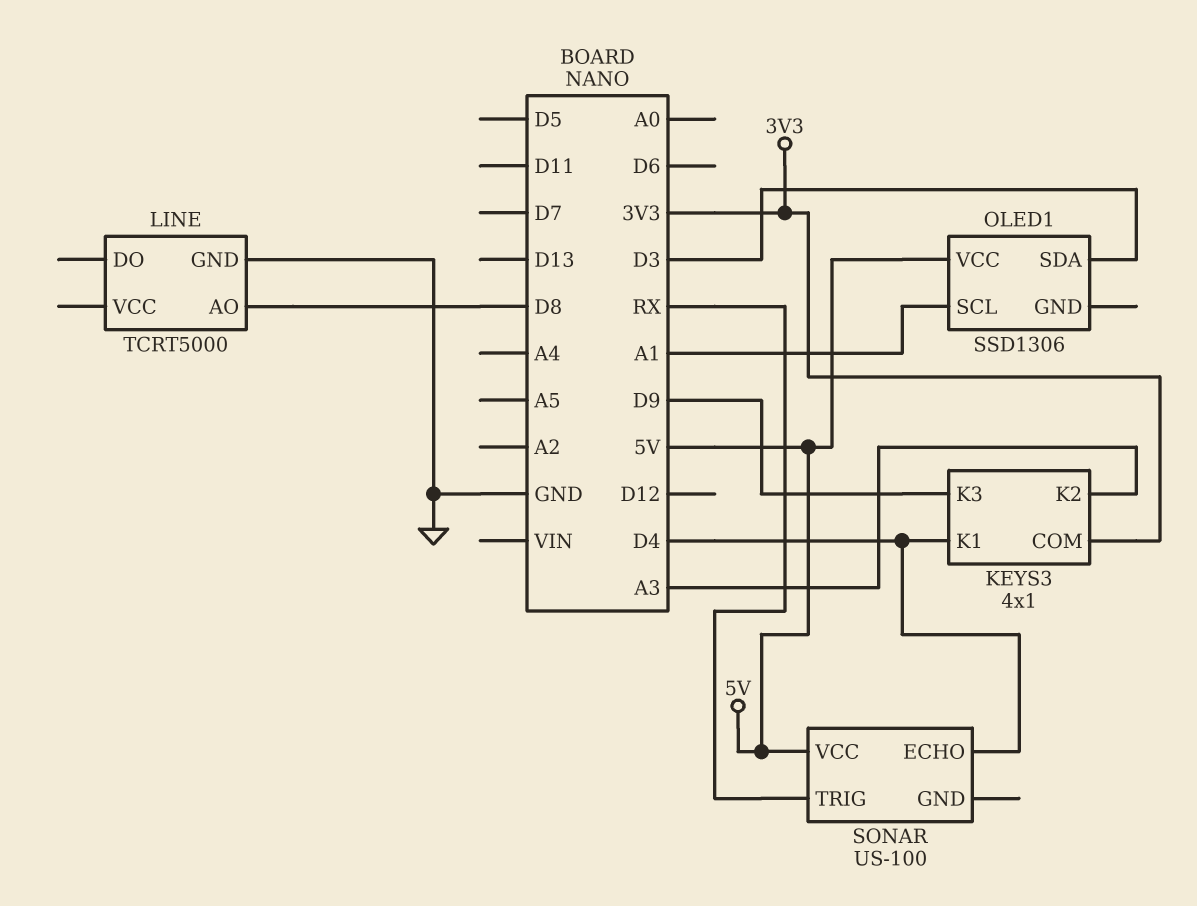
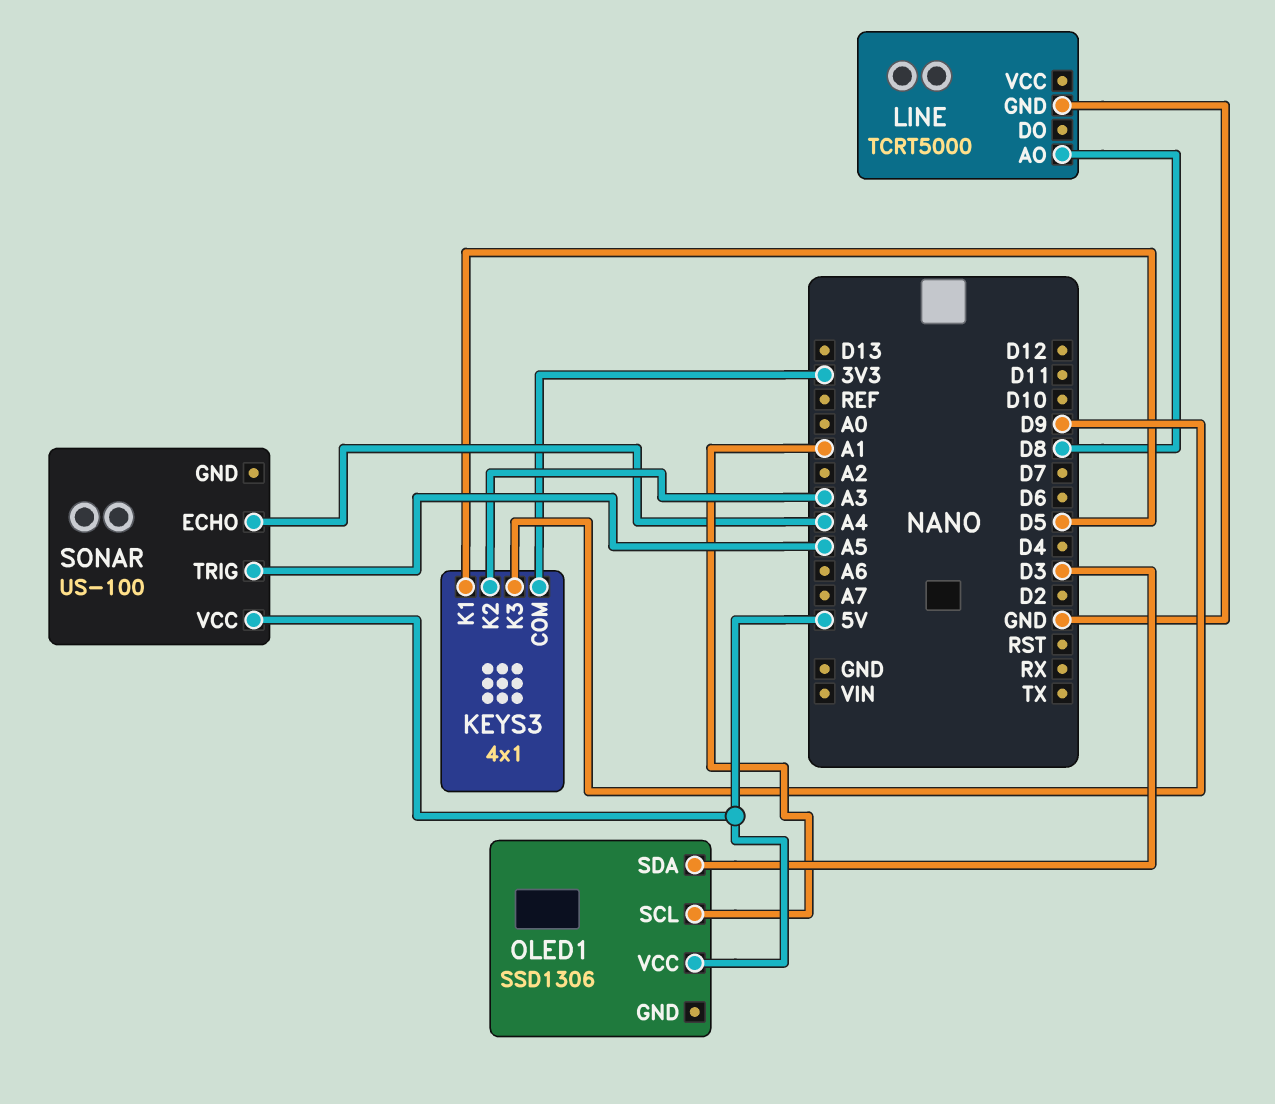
KEYS3 pin K1: D4 -> D5
SONAR pin ECHO: D4 -> A4
SONAR pin TRIG: RX -> A5

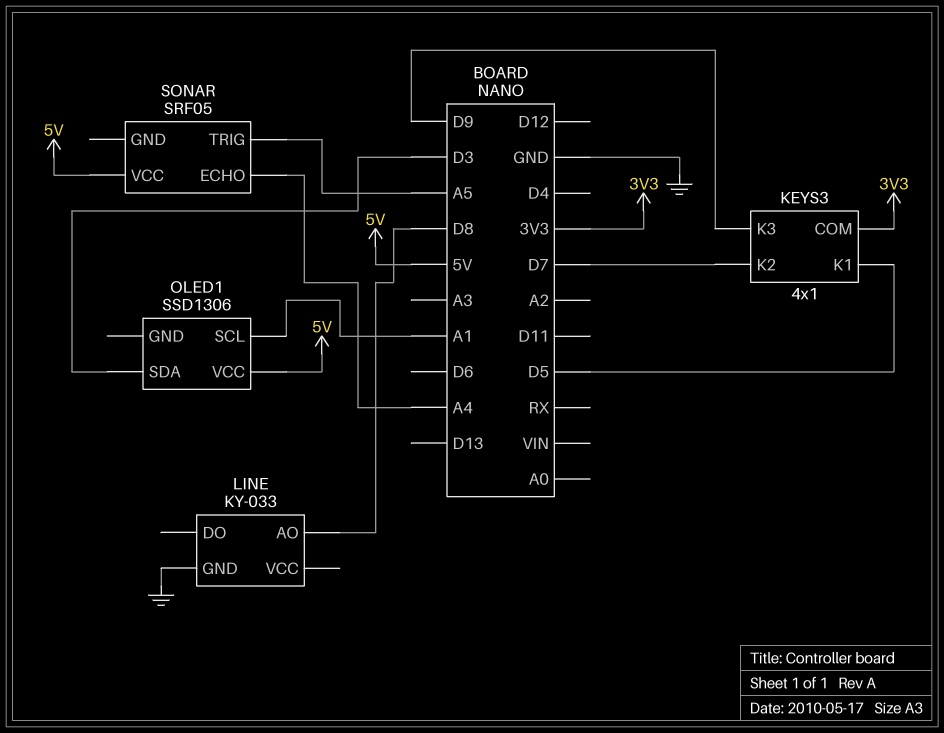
KEYS3 pin K2: A3 -> D7
LINE: TCRT5000 -> KY-033
SONAR: US-100 -> SRF05

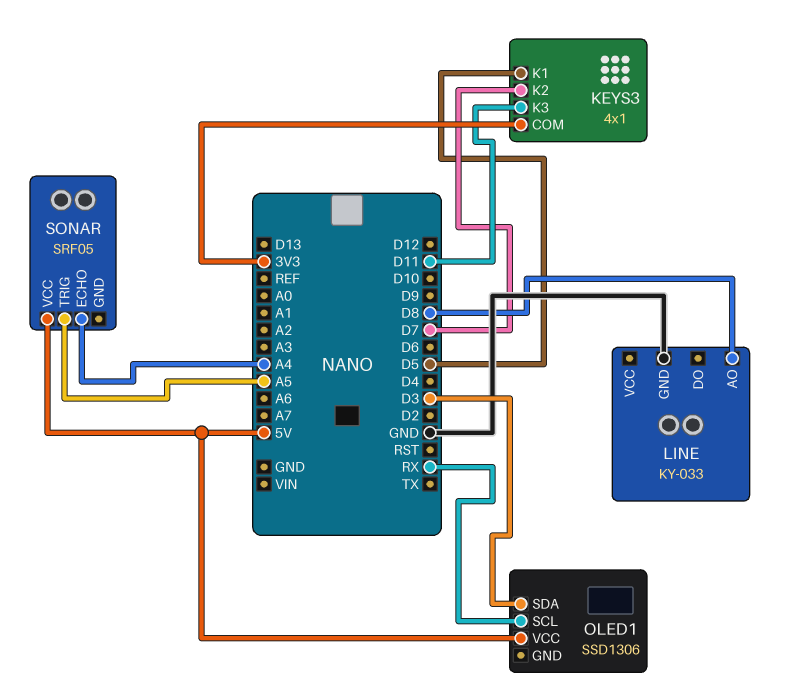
KEYS3 pin K3: D9 -> D11
OLED1 pin SCL: A1 -> RX

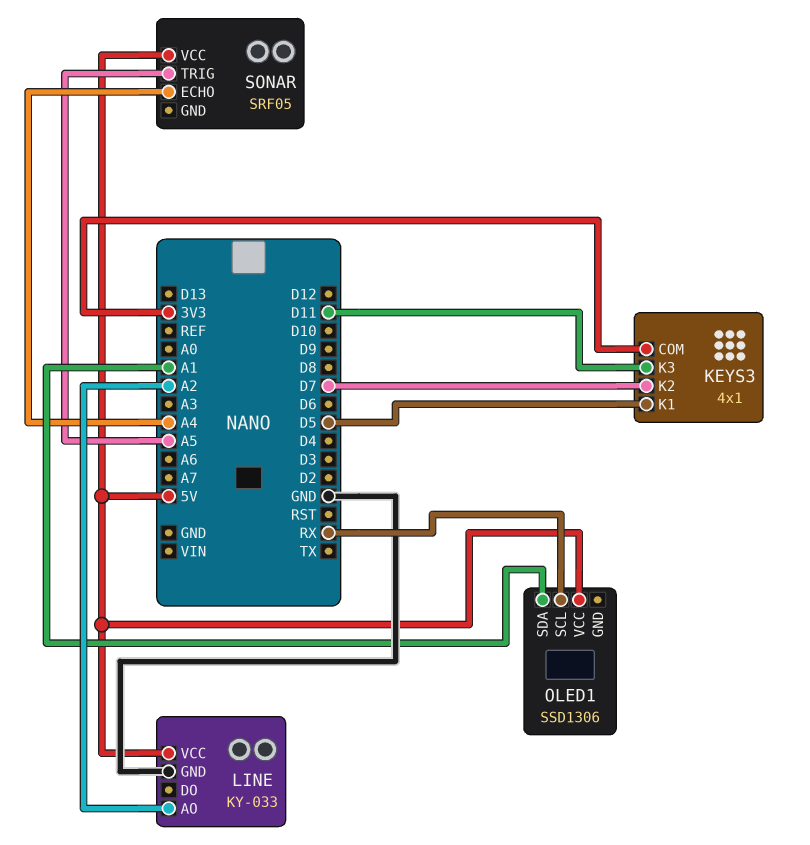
LINE pin AO: D8 -> A2
LINE pin VCC: none -> 5V
OLED1 pin SDA: D3 -> A1

